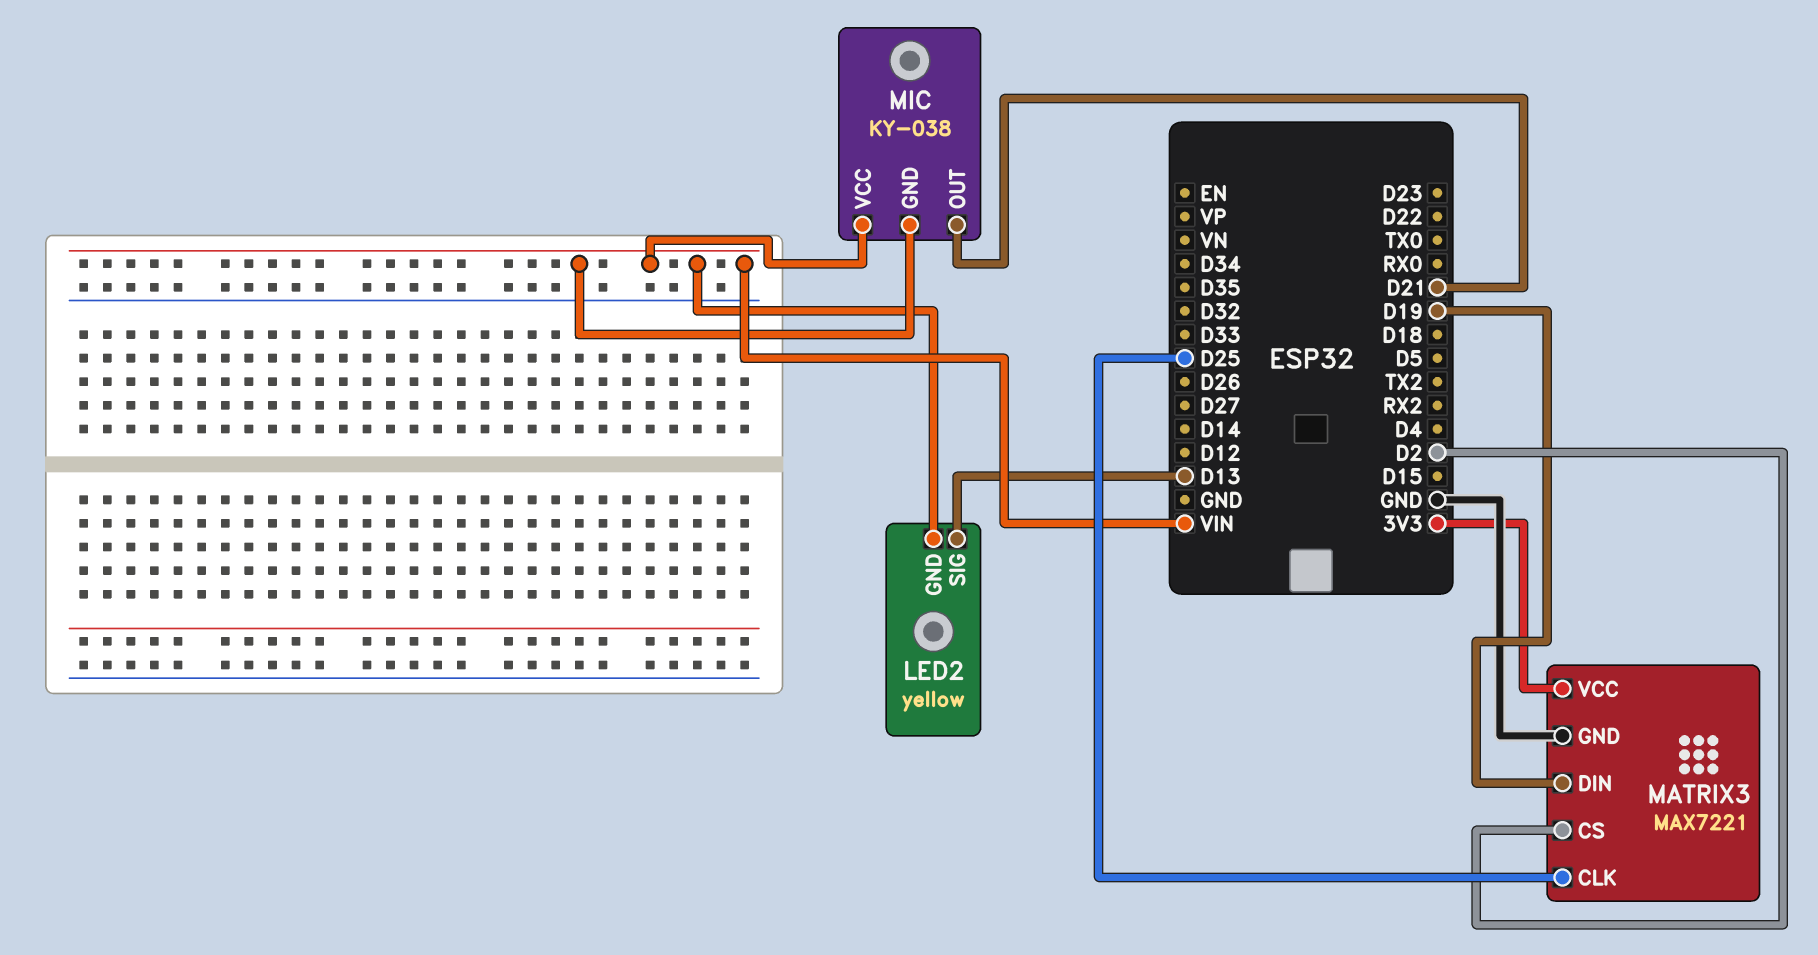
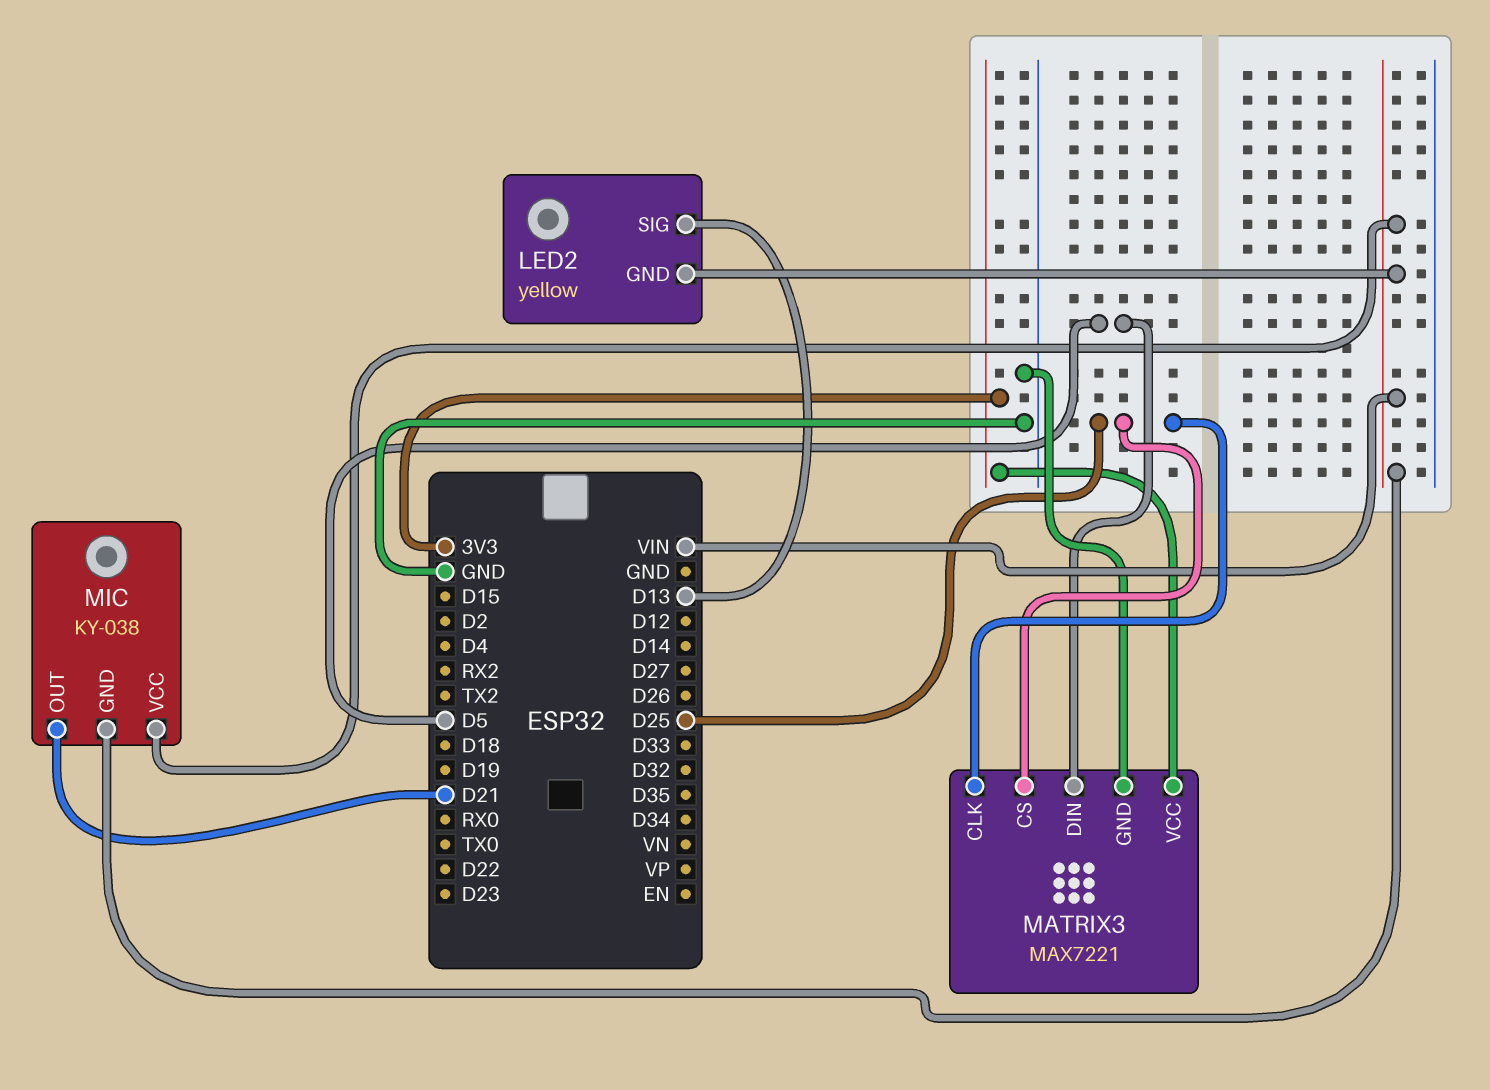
MATRIX3 pin CS: D2 -> D25
MATRIX3 pin DIN: D19 -> D5

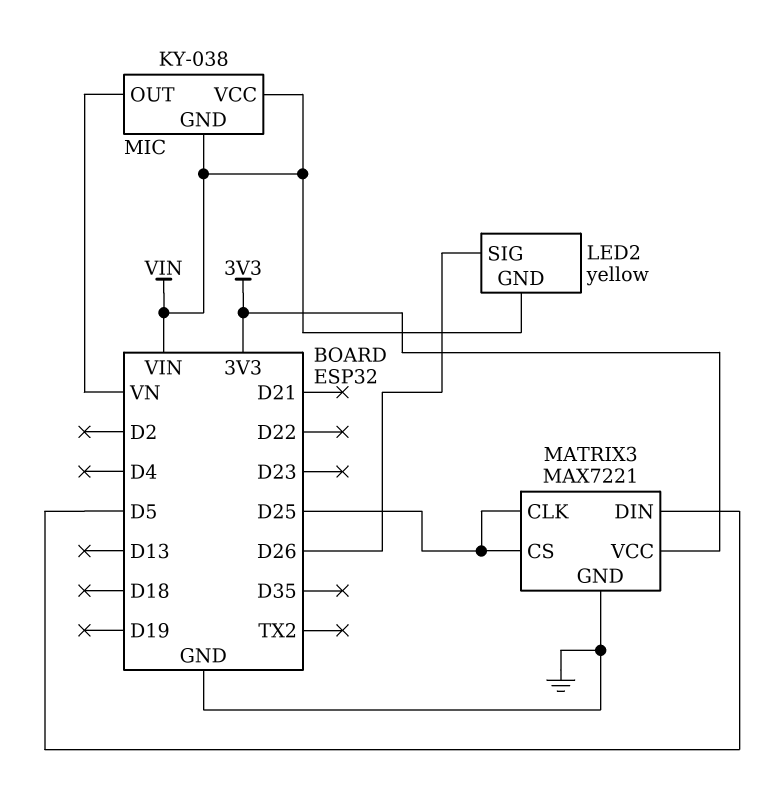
LED2 pin SIG: D13 -> D26
MIC pin OUT: D21 -> VN

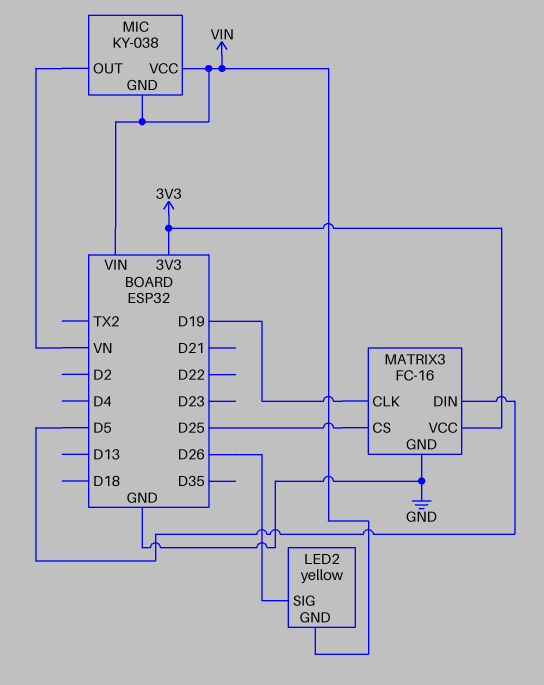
MATRIX3: MAX7221 -> FC-16
MATRIX3 pin CLK: D25 -> D19

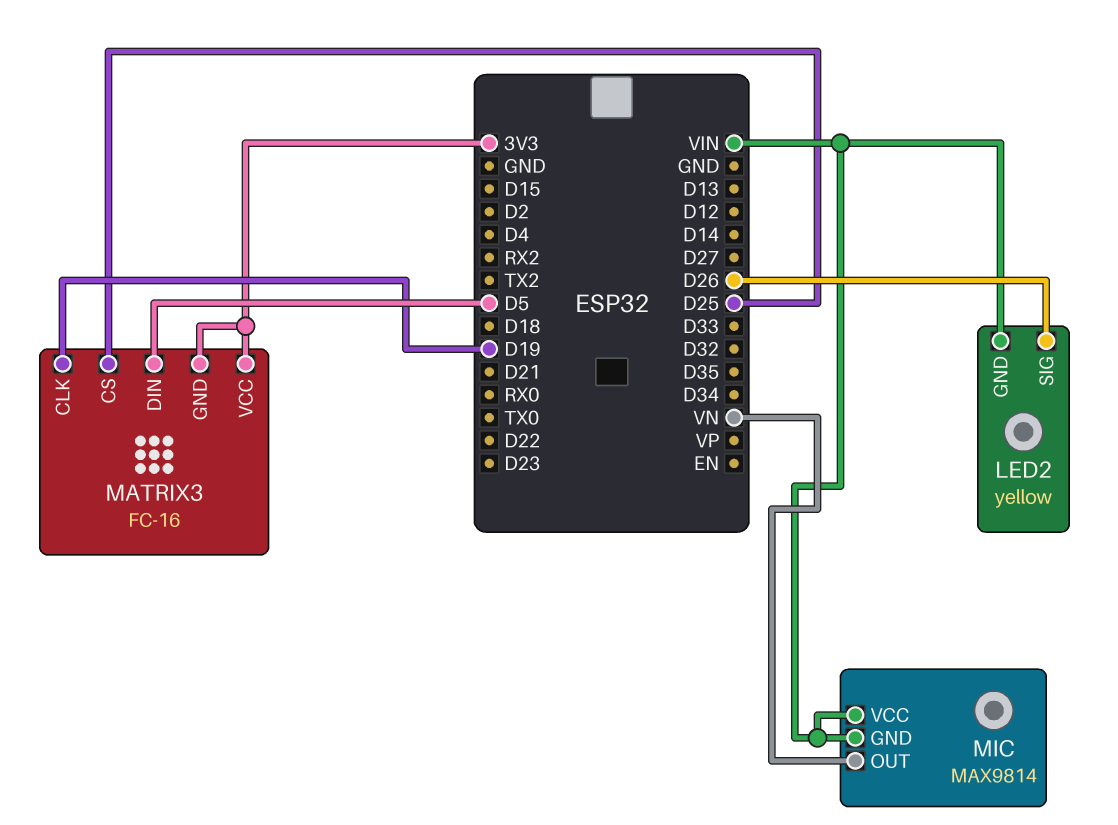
MATRIX3 pin GND: GND -> 3V3
MIC: KY-038 -> MAX9814

